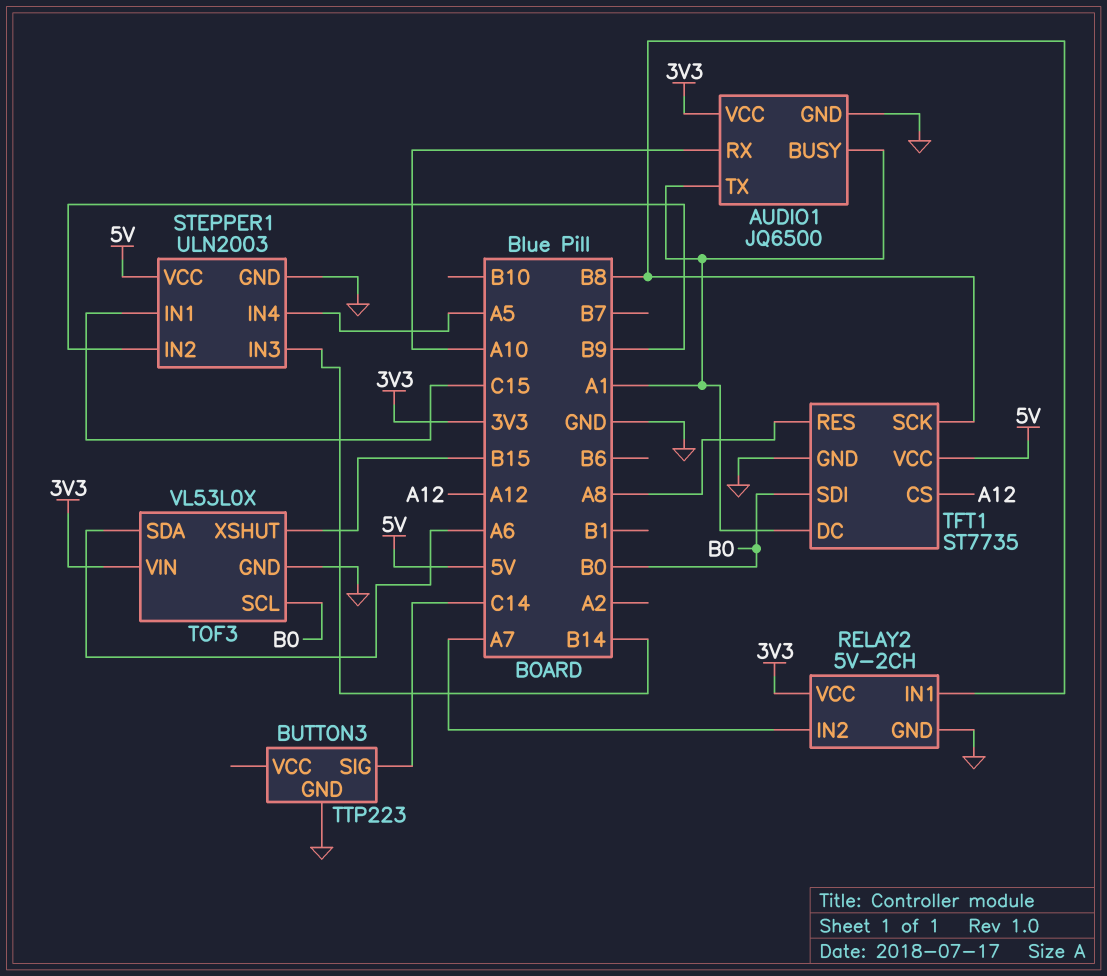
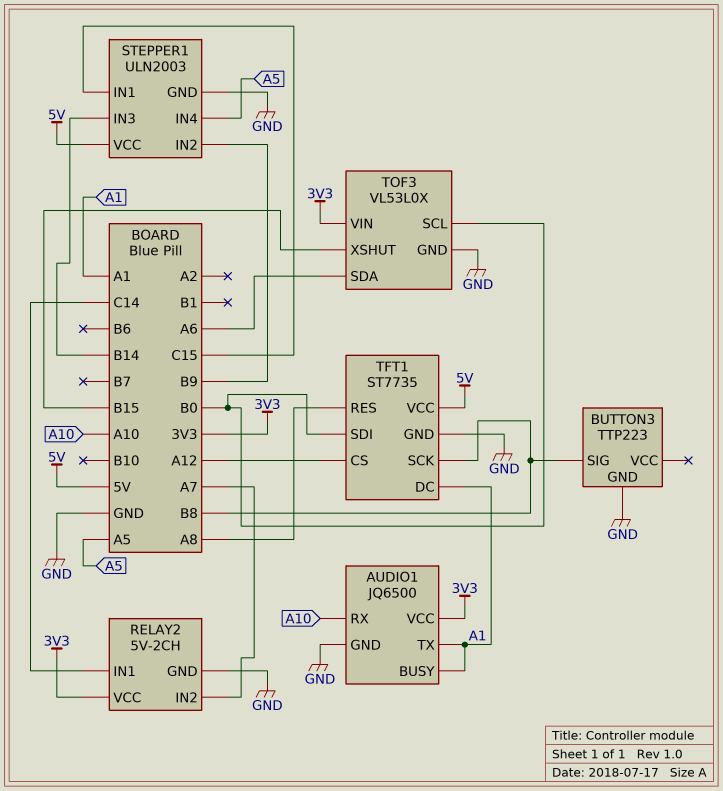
BUTTON3 pin SIG: C14 -> B8
RELAY2 pin IN1: B8 -> C14

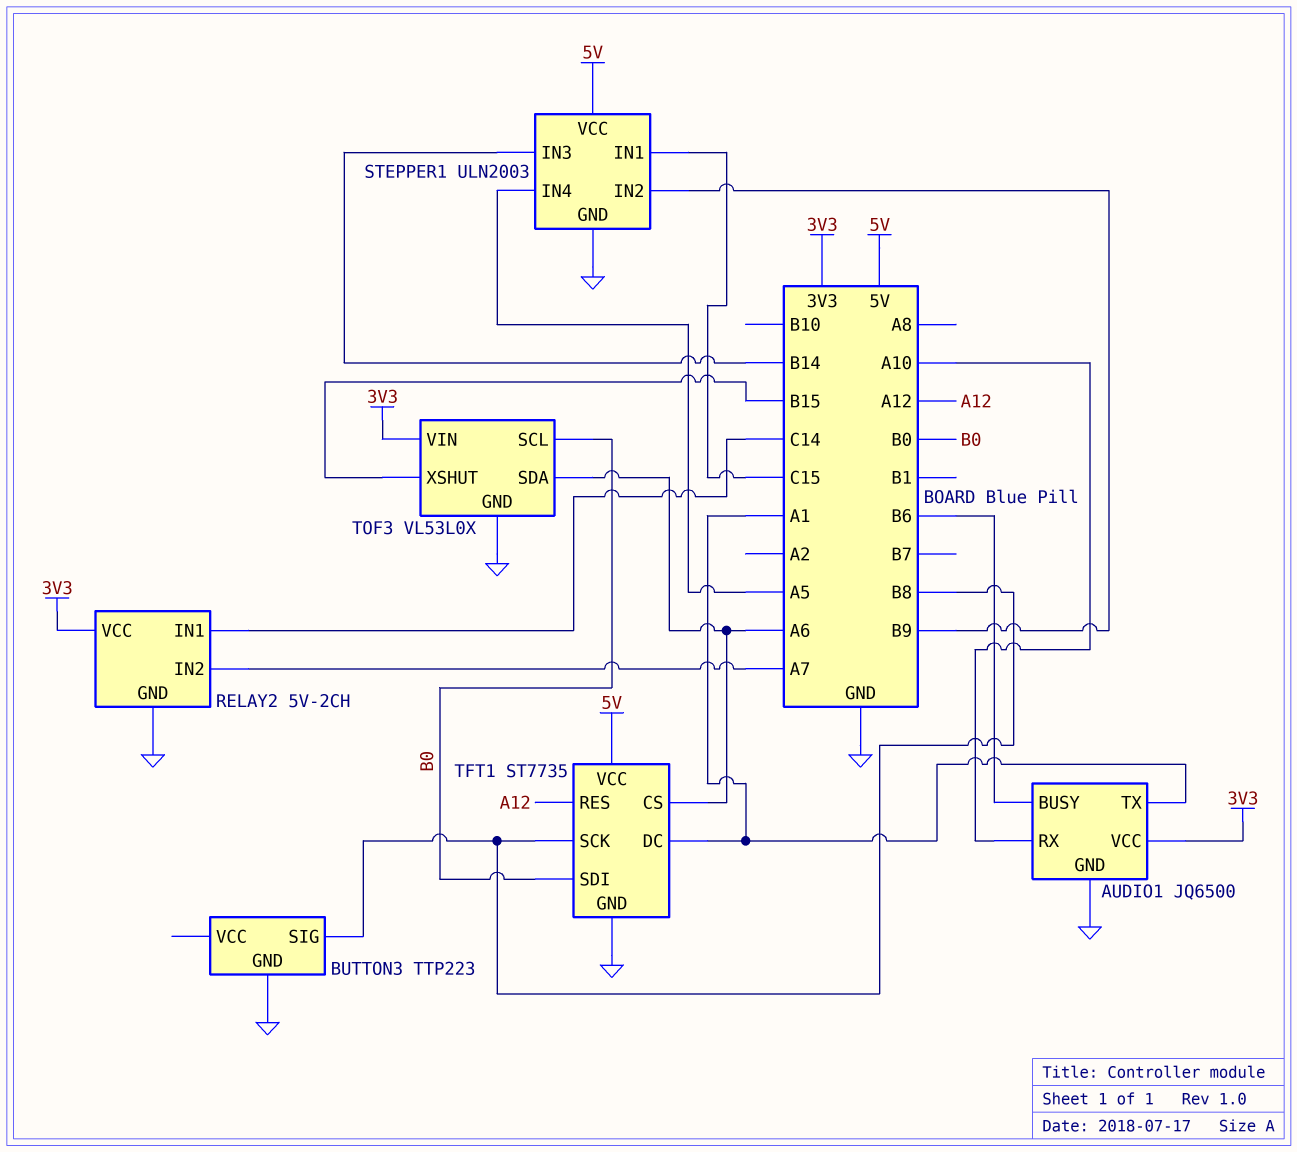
AUDIO1 pin BUSY: A1 -> B6
TFT1 pin CS: A12 -> A6
TFT1 pin RES: A8 -> A12

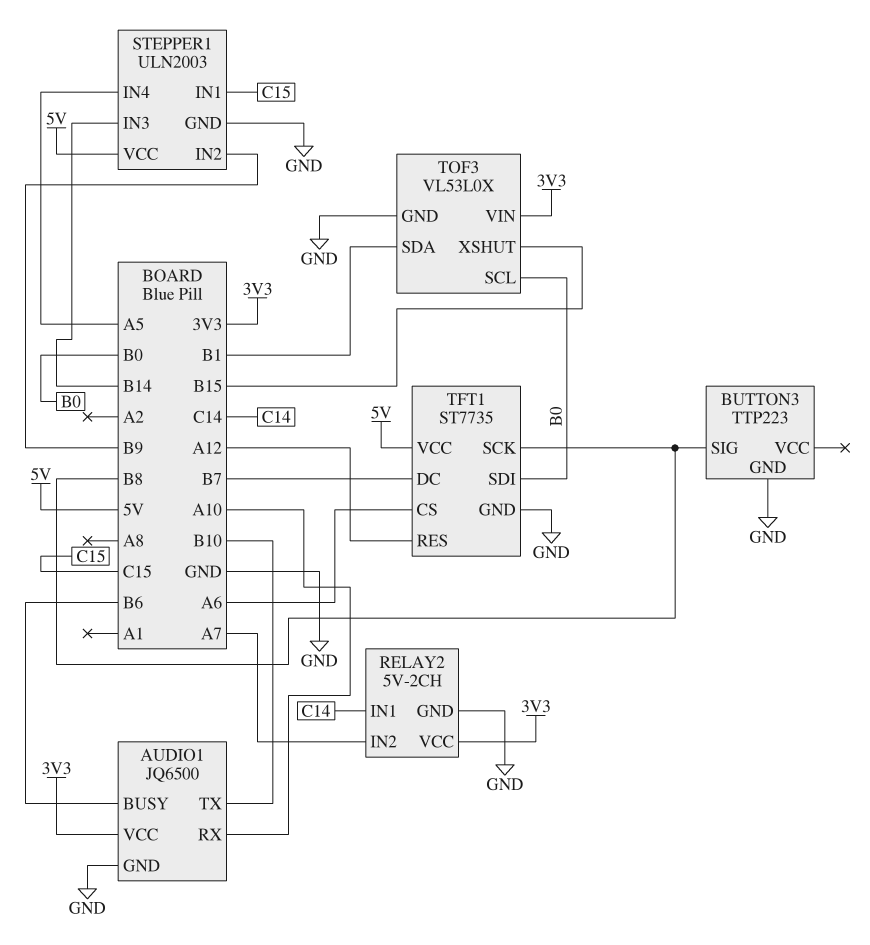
AUDIO1 pin TX: A1 -> B10
TFT1 pin DC: A1 -> B7
TOF3 pin SDA: A6 -> B1

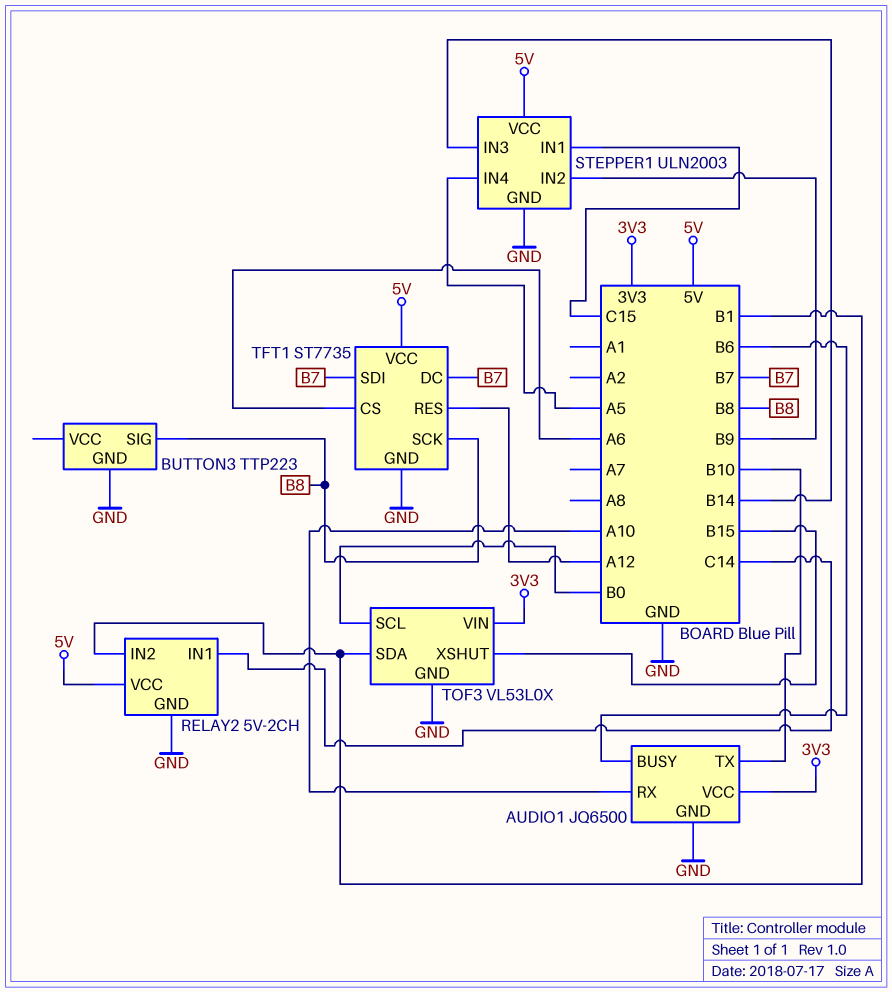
RELAY2 pin IN2: A7 -> B1
RELAY2 pin VCC: 3V3 -> 5V
TFT1 pin SDI: B0 -> B7

